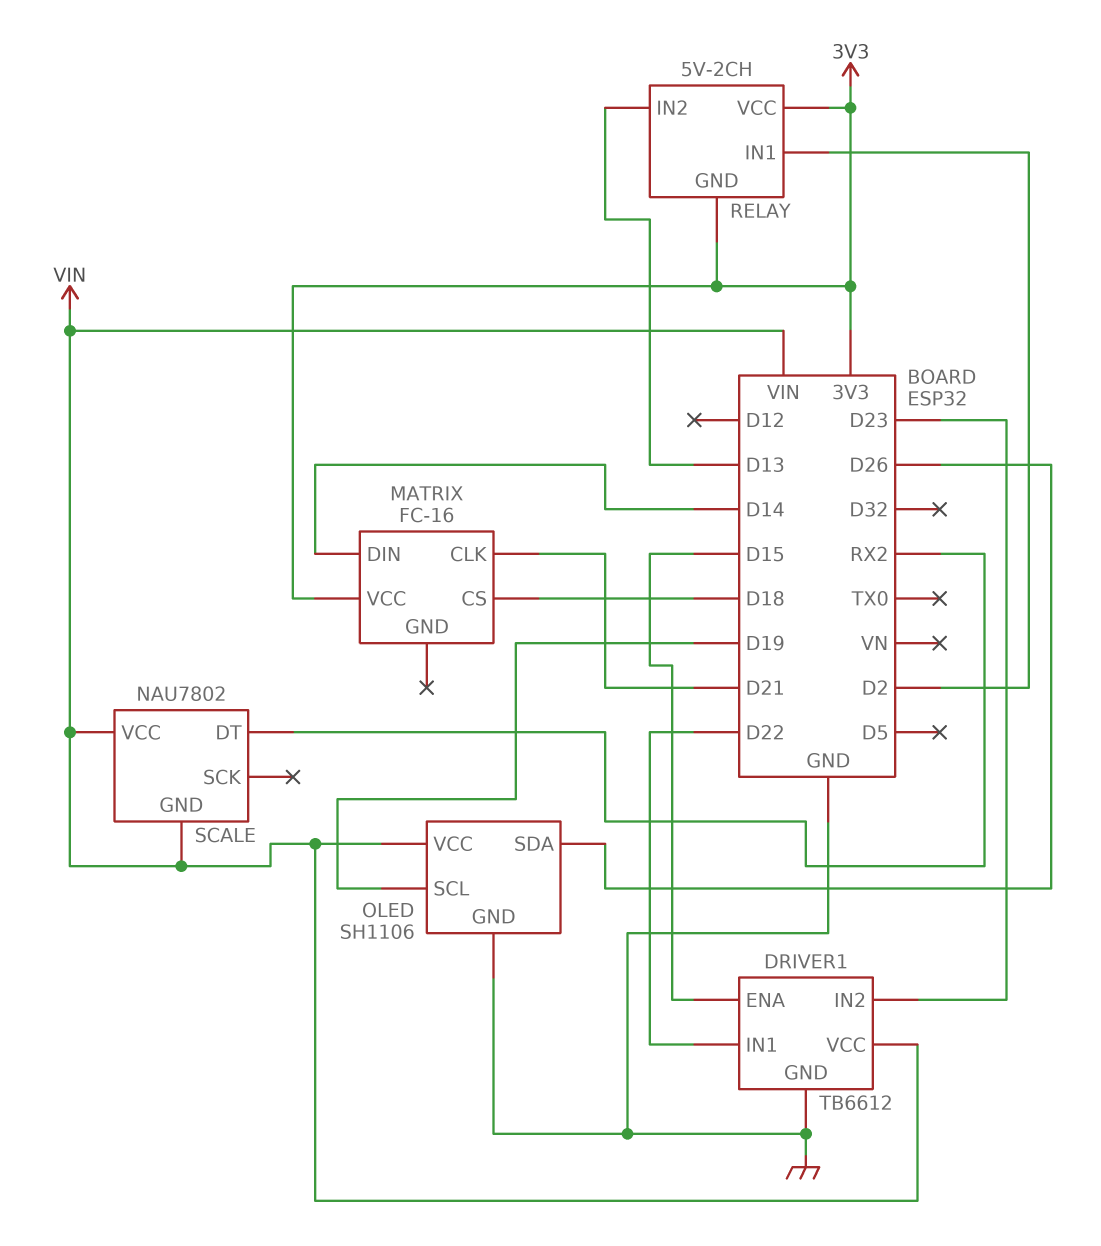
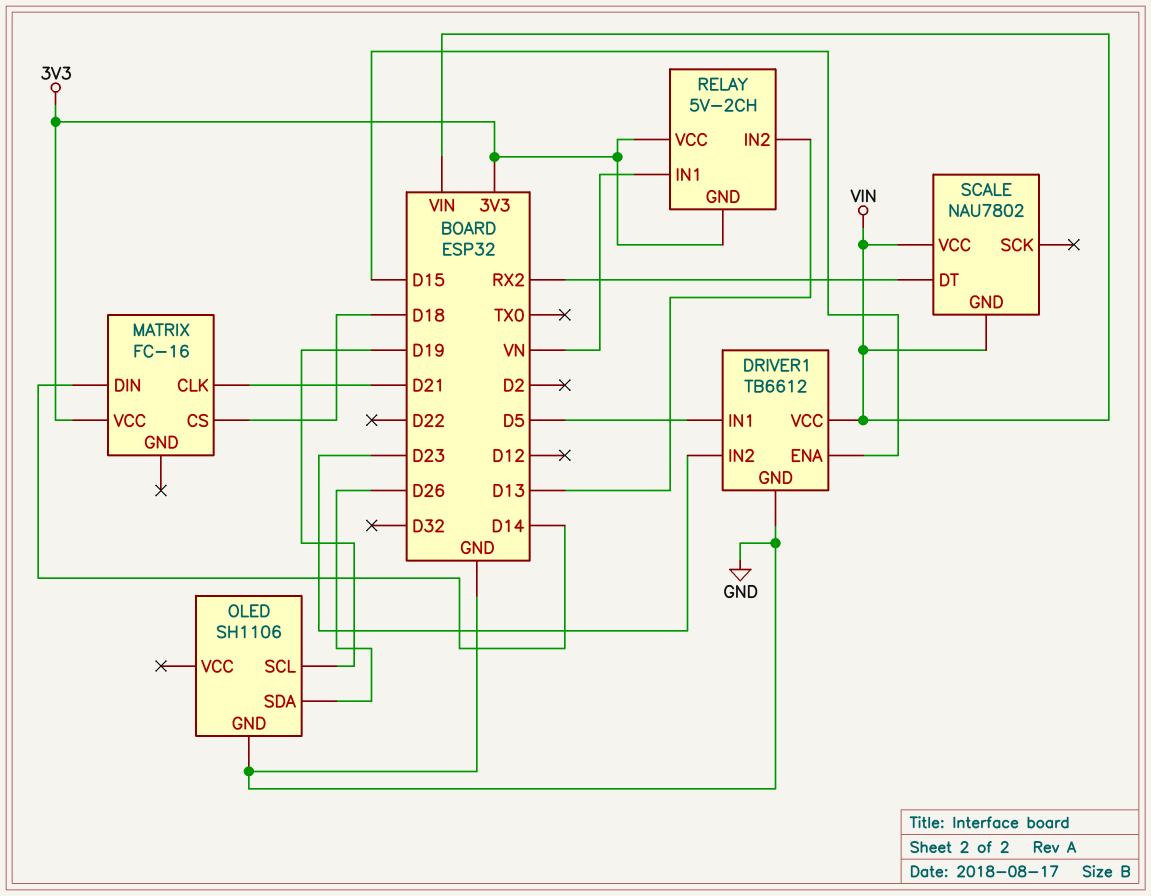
DRIVER1 pin IN1: D22 -> D5
OLED pin VCC: VIN -> none
RELAY pin IN1: D2 -> VN

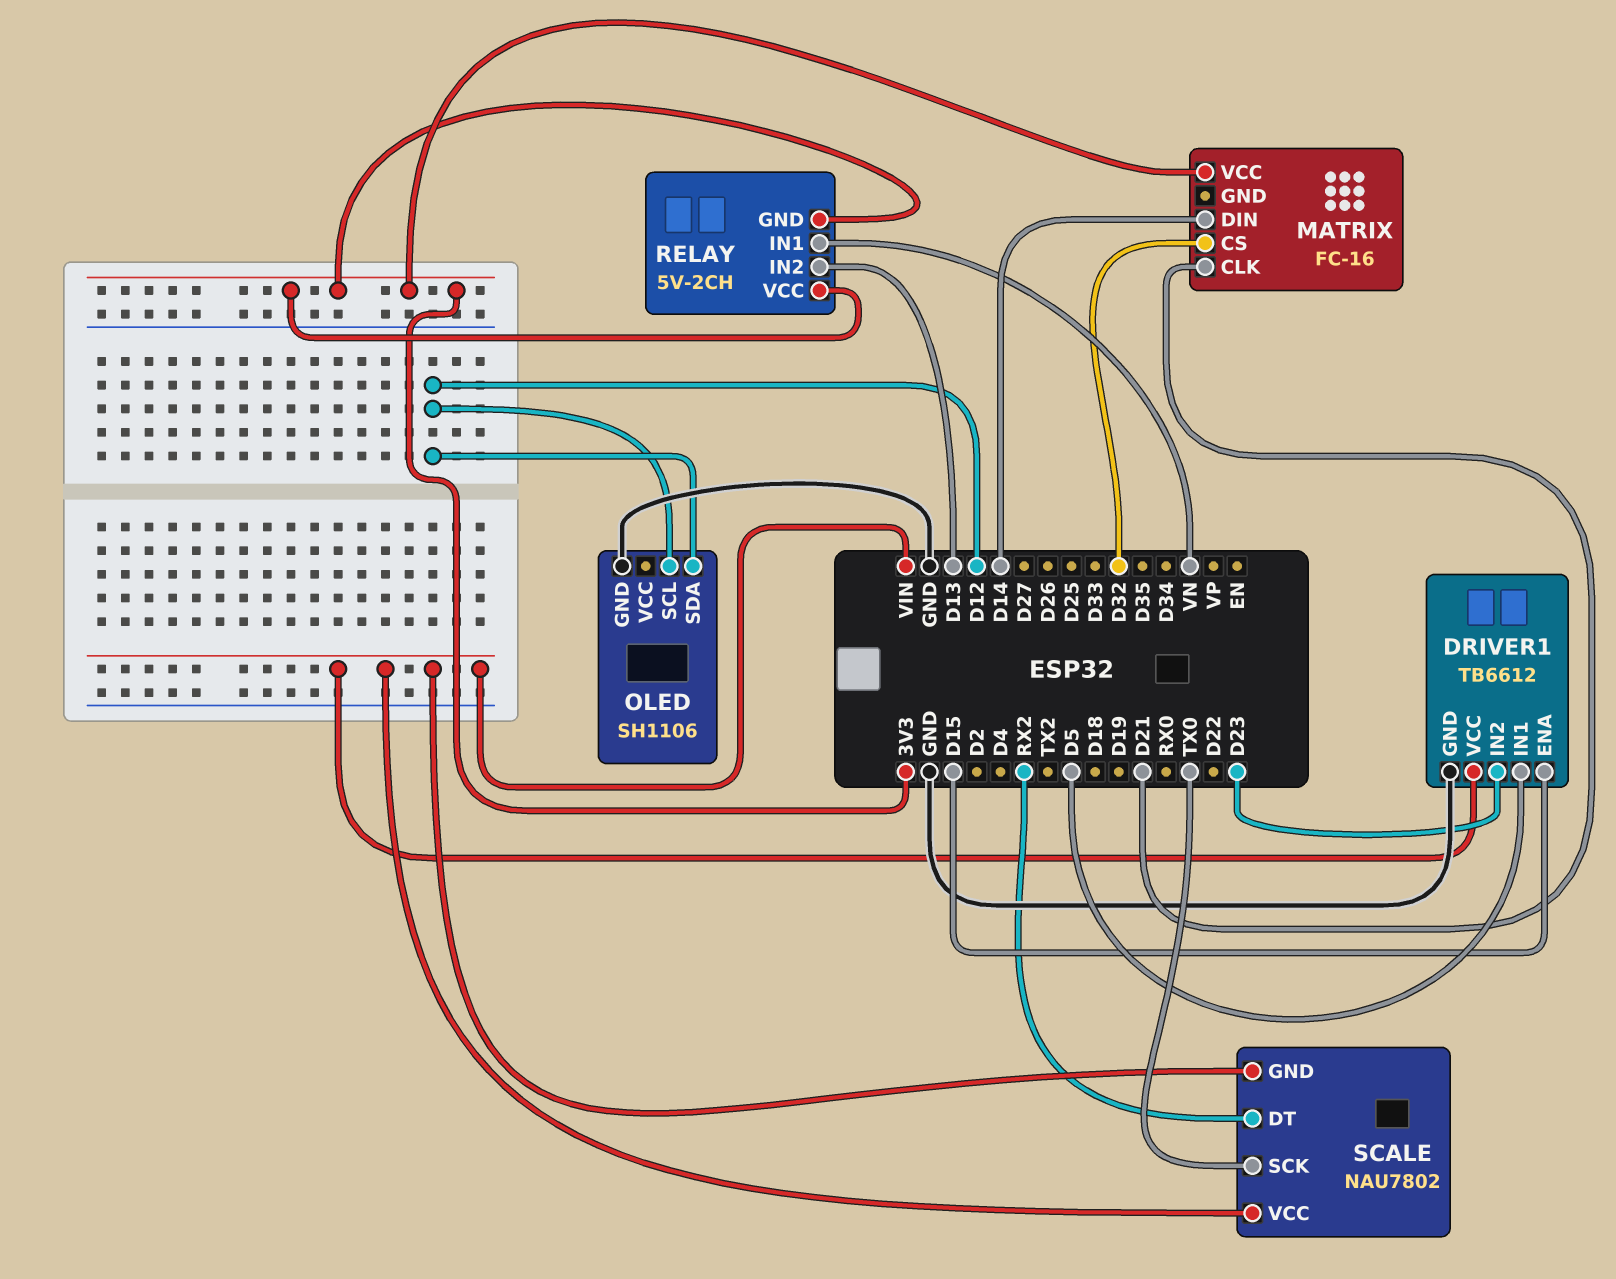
MATRIX pin CS: D18 -> D32
OLED pin SCL: D19 -> D12
OLED pin SDA: D26 -> D12
SCALE pin SCK: none -> TX0

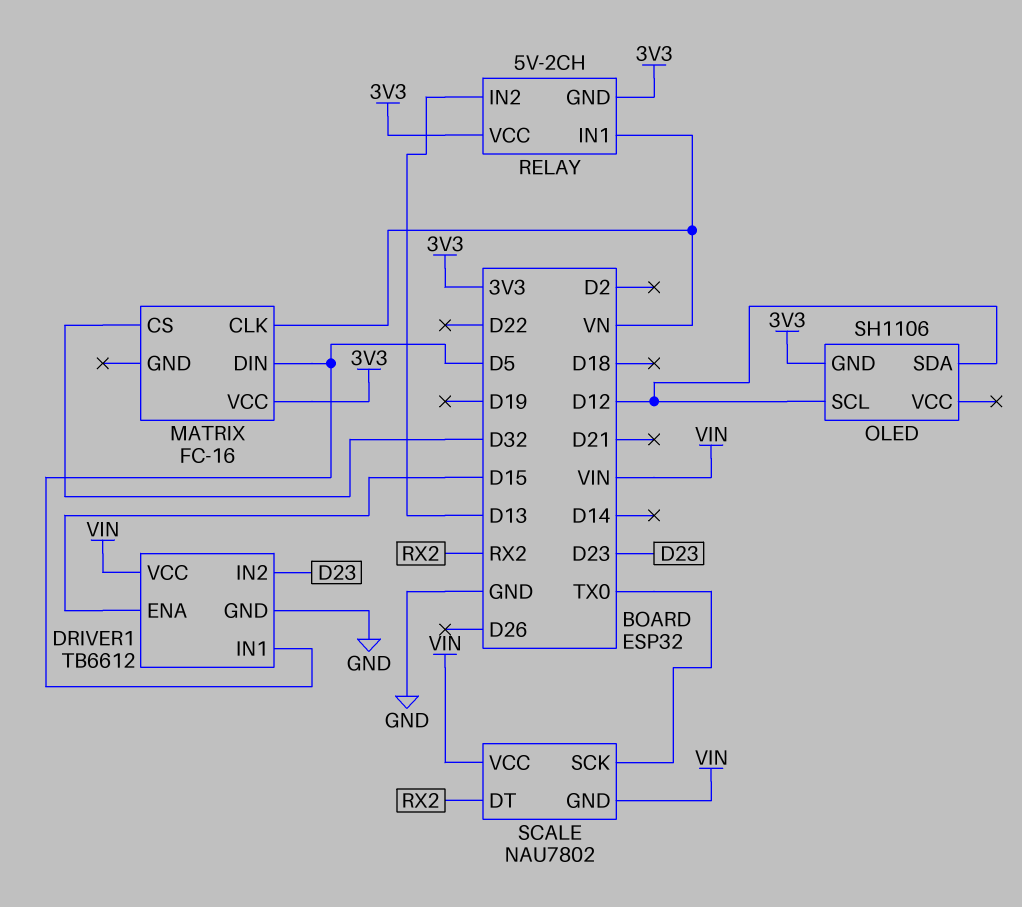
MATRIX pin CLK: D21 -> VN
MATRIX pin DIN: D14 -> D5
OLED pin GND: GND -> 3V3

